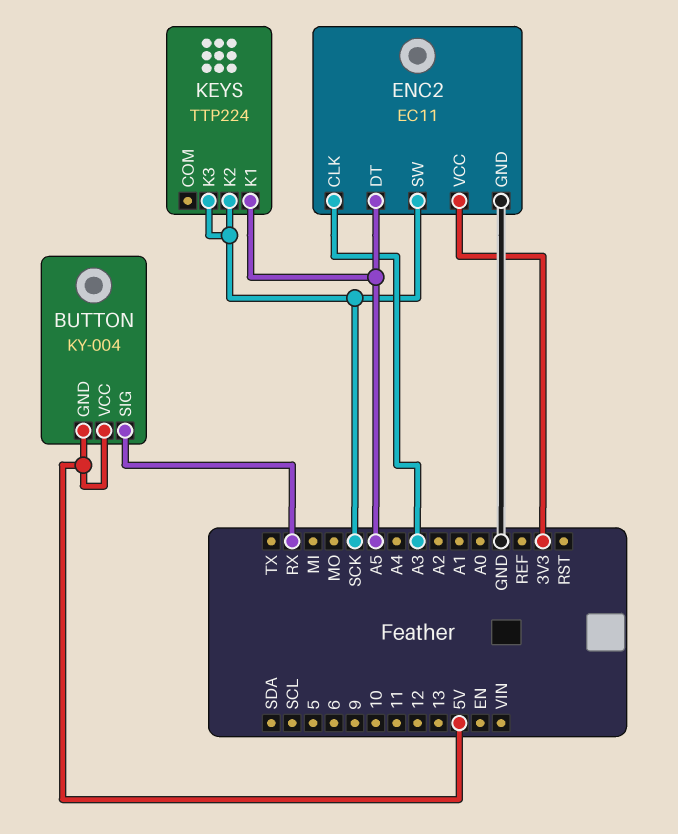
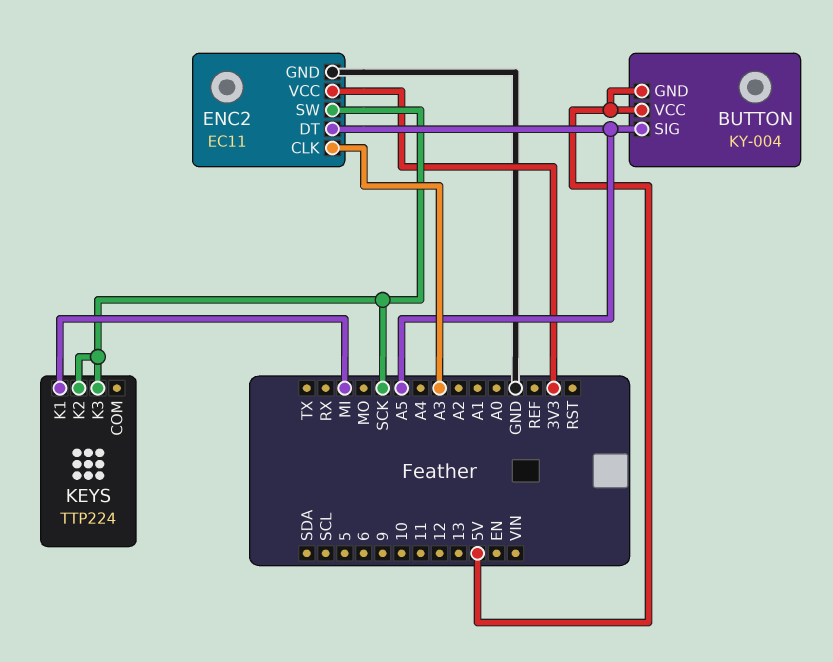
BUTTON pin SIG: RX -> A5
KEYS pin K1: A5 -> MI

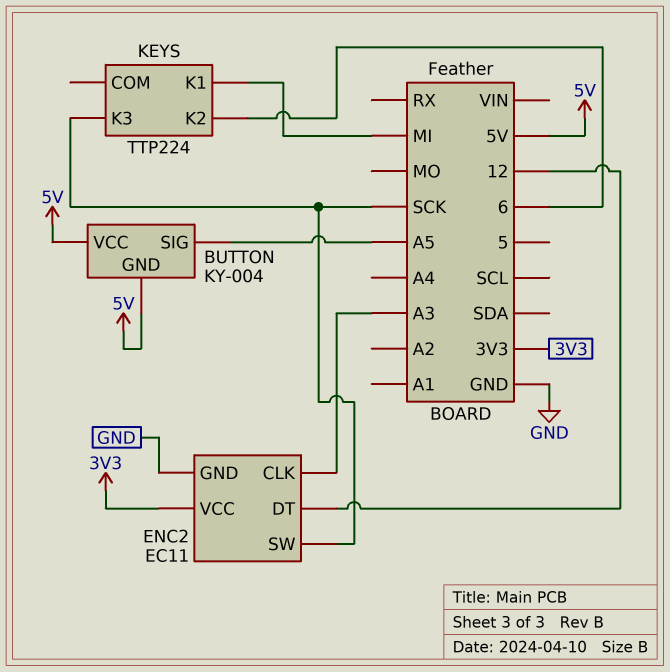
ENC2 pin DT: A5 -> 12
KEYS pin K2: SCK -> 6

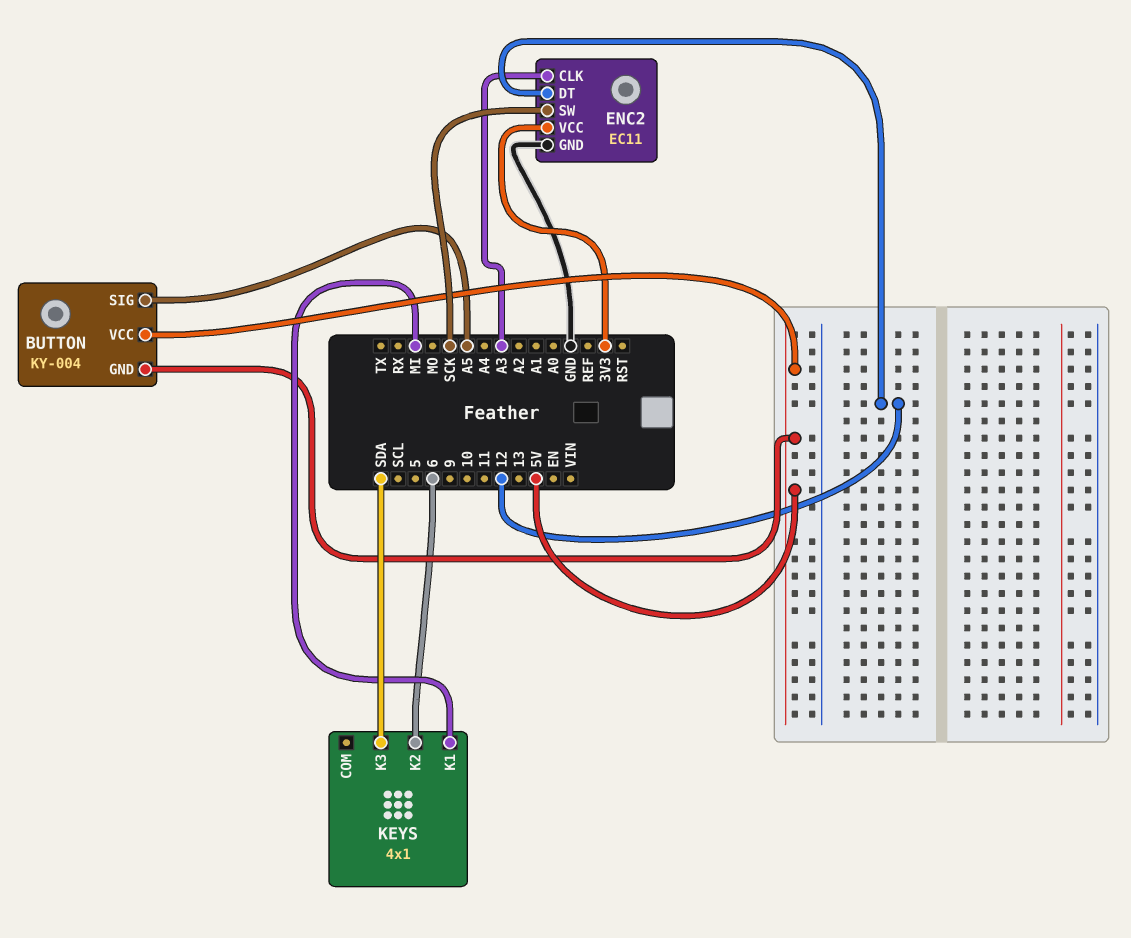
KEYS: TTP224 -> 4x1
KEYS pin K3: SCK -> SDA

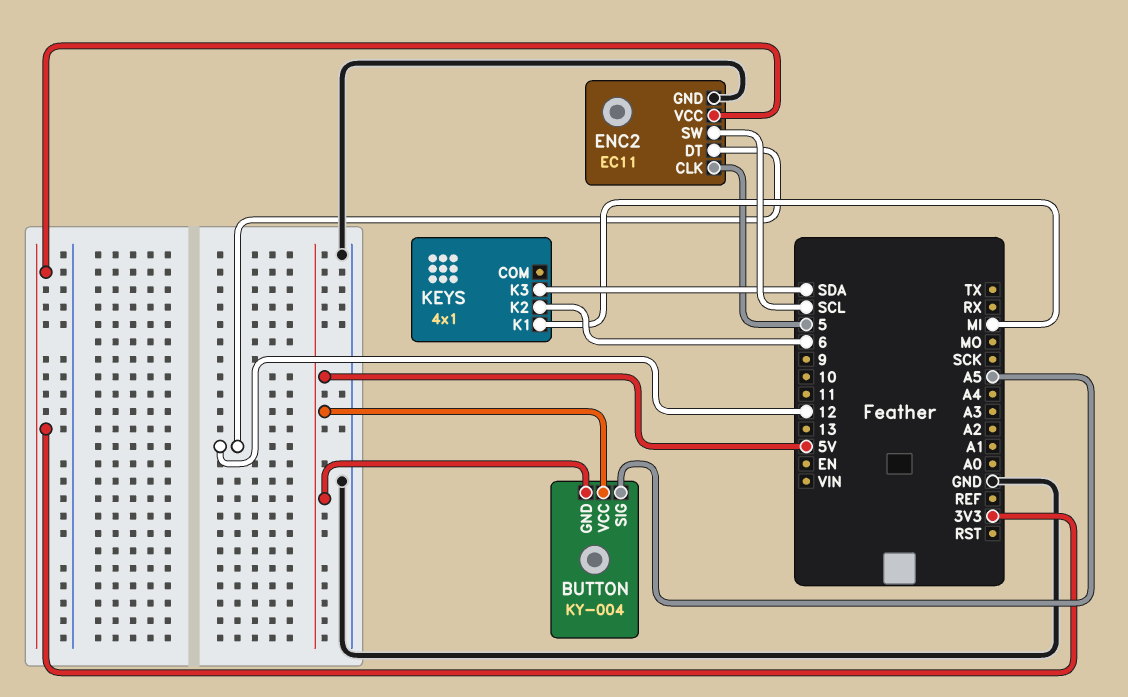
ENC2 pin CLK: A3 -> 5
ENC2 pin SW: SCK -> SCL

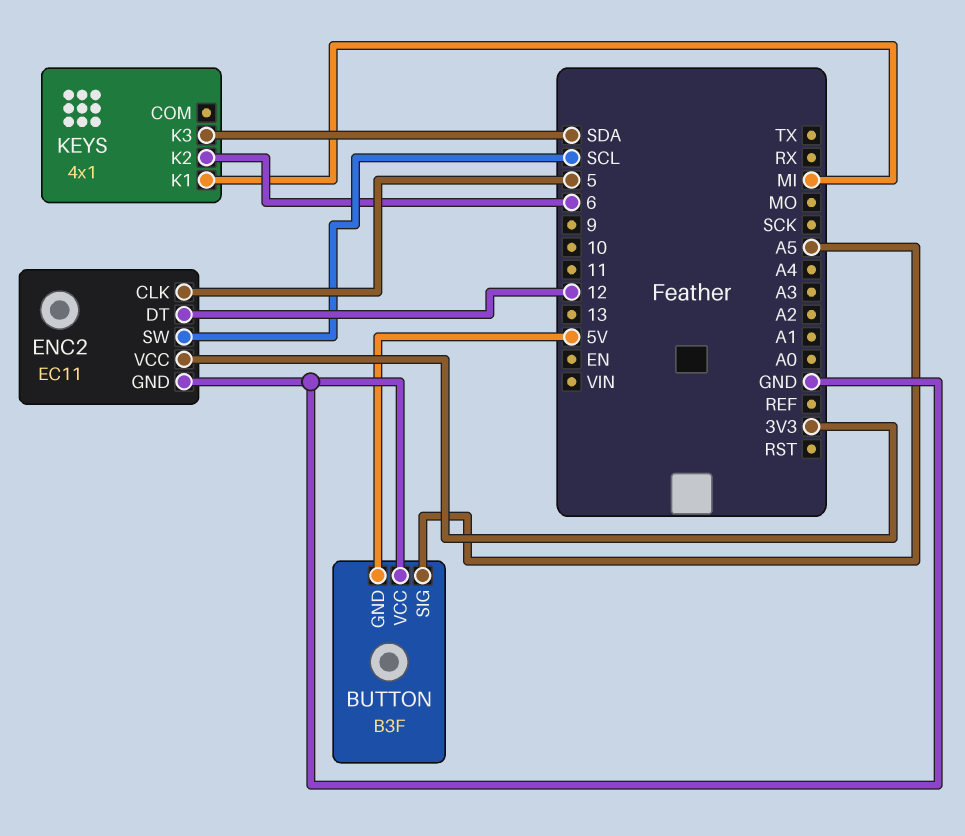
BUTTON: KY-004 -> B3F
BUTTON pin VCC: 5V -> GND

